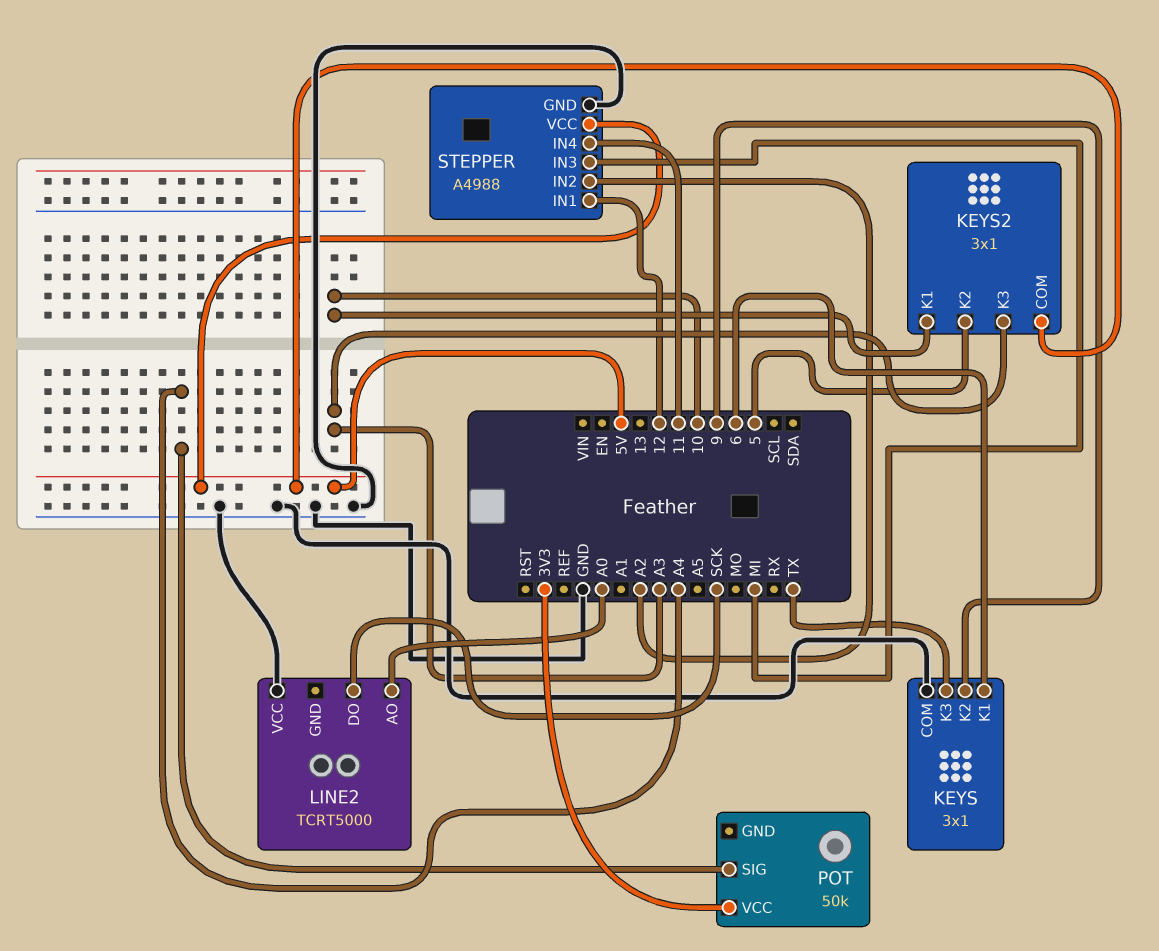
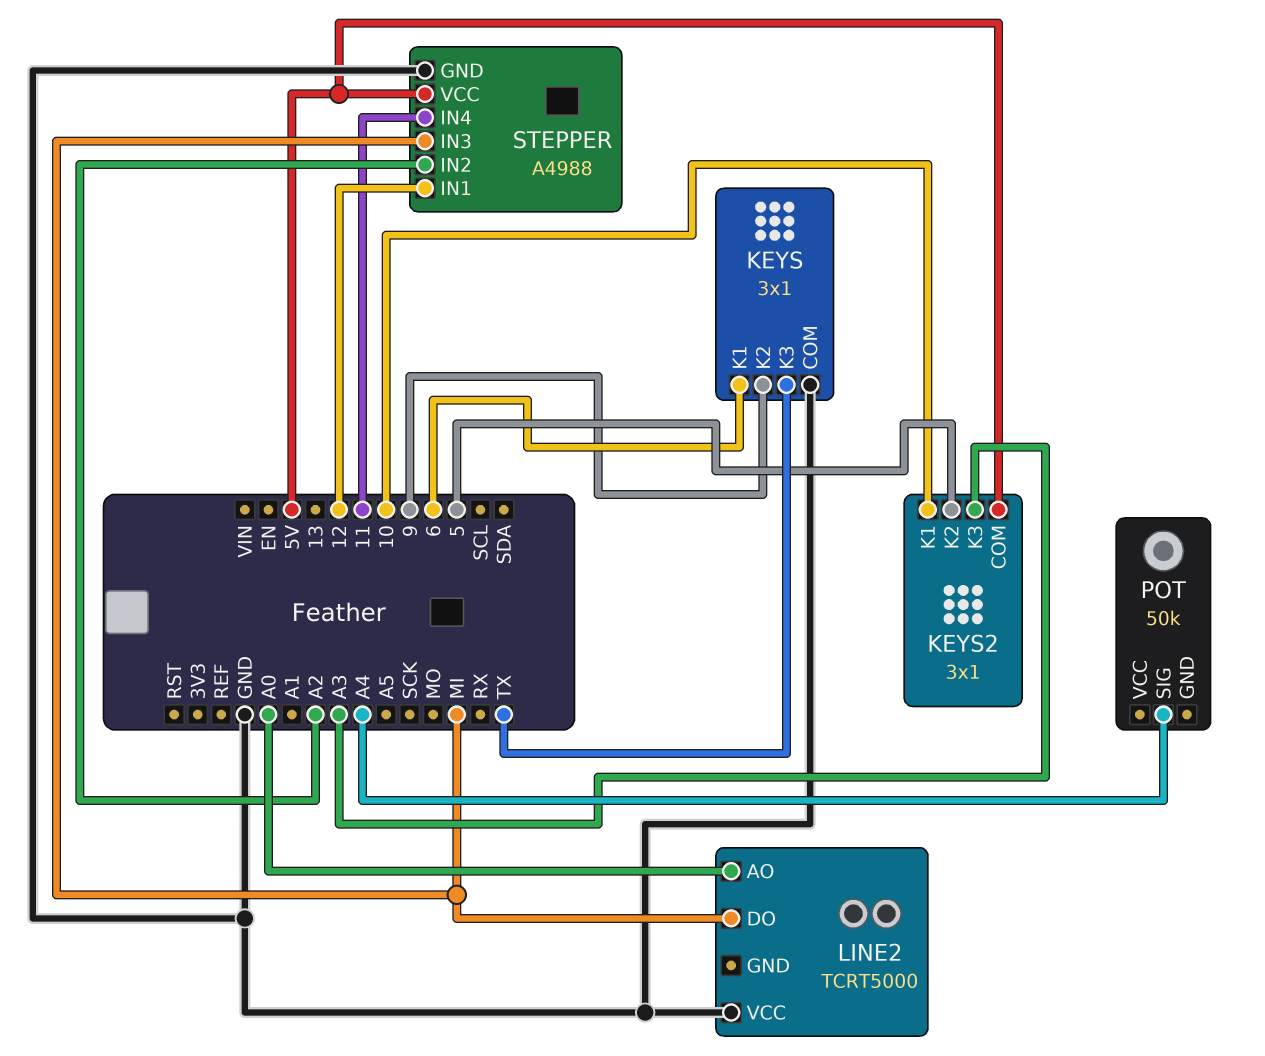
LINE2 pin DO: SCK -> MI
POT pin VCC: 3V3 -> none

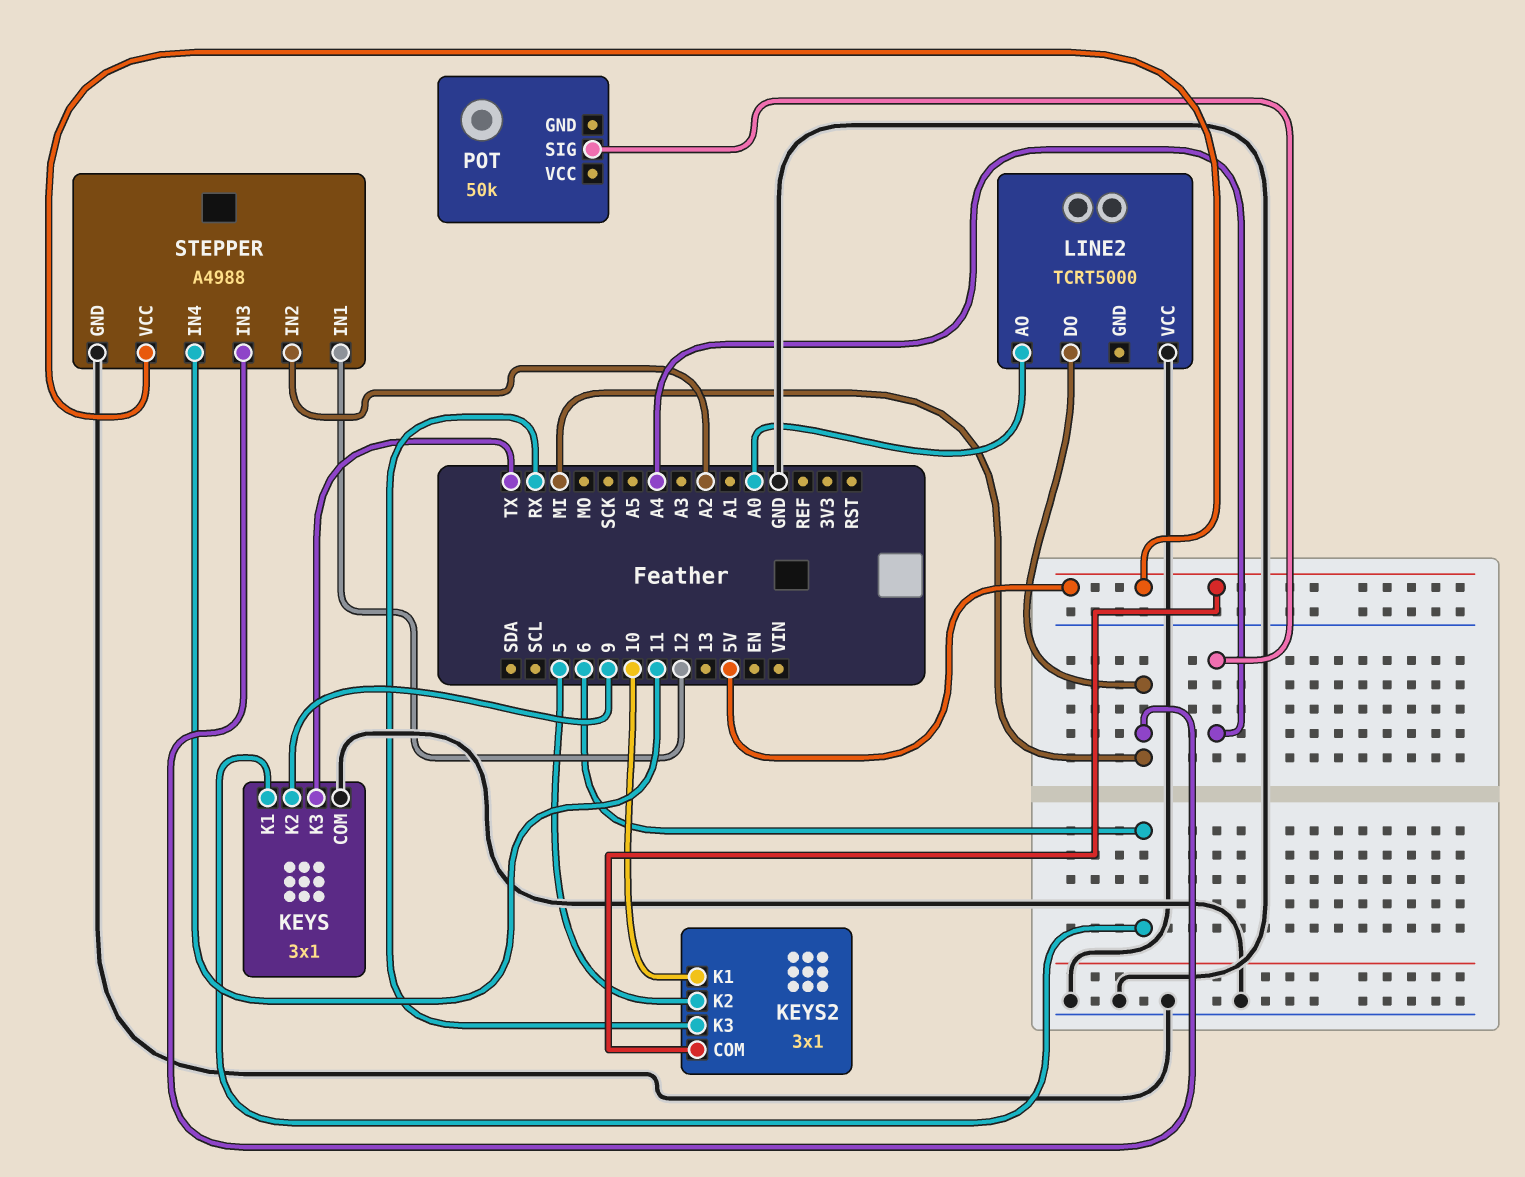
KEYS2 pin K3: A3 -> RX

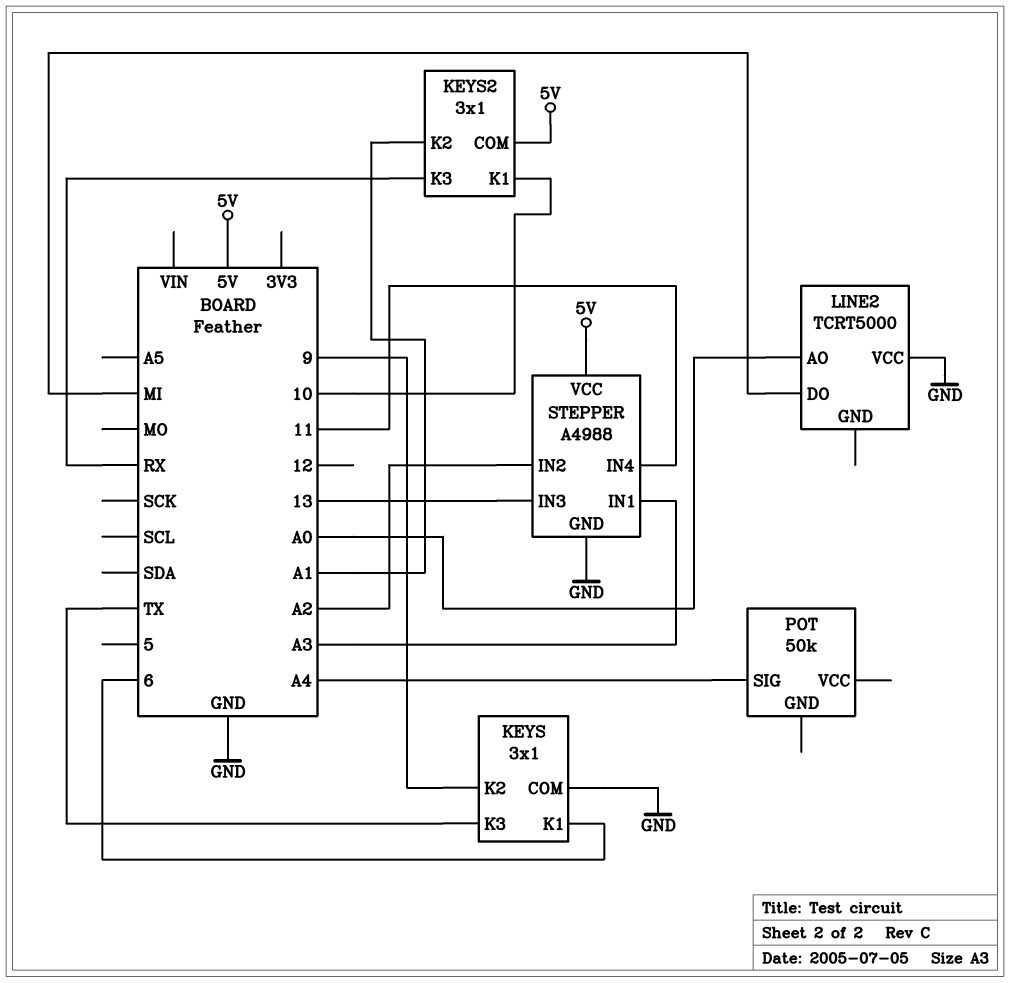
KEYS2 pin K2: 5 -> A1
STEPPER pin IN1: 12 -> A3
STEPPER pin IN3: MI -> 13

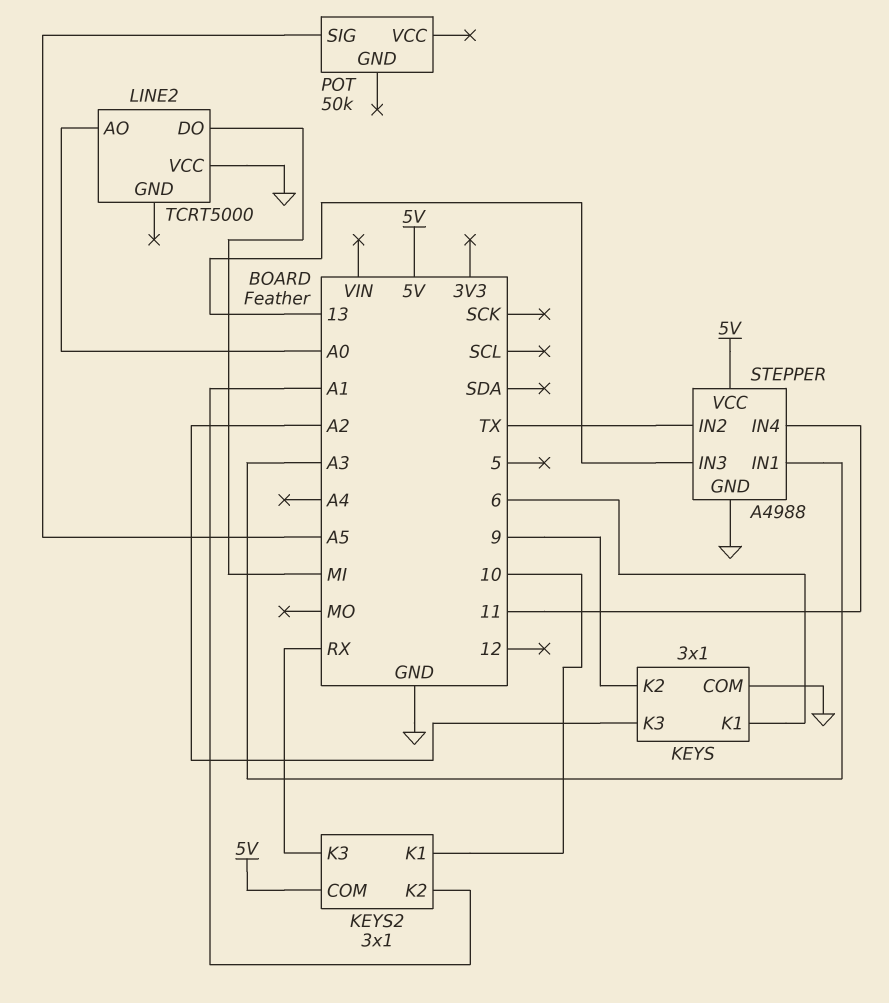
KEYS pin K3: TX -> A2
POT pin SIG: A4 -> A5
STEPPER pin IN2: A2 -> TX

